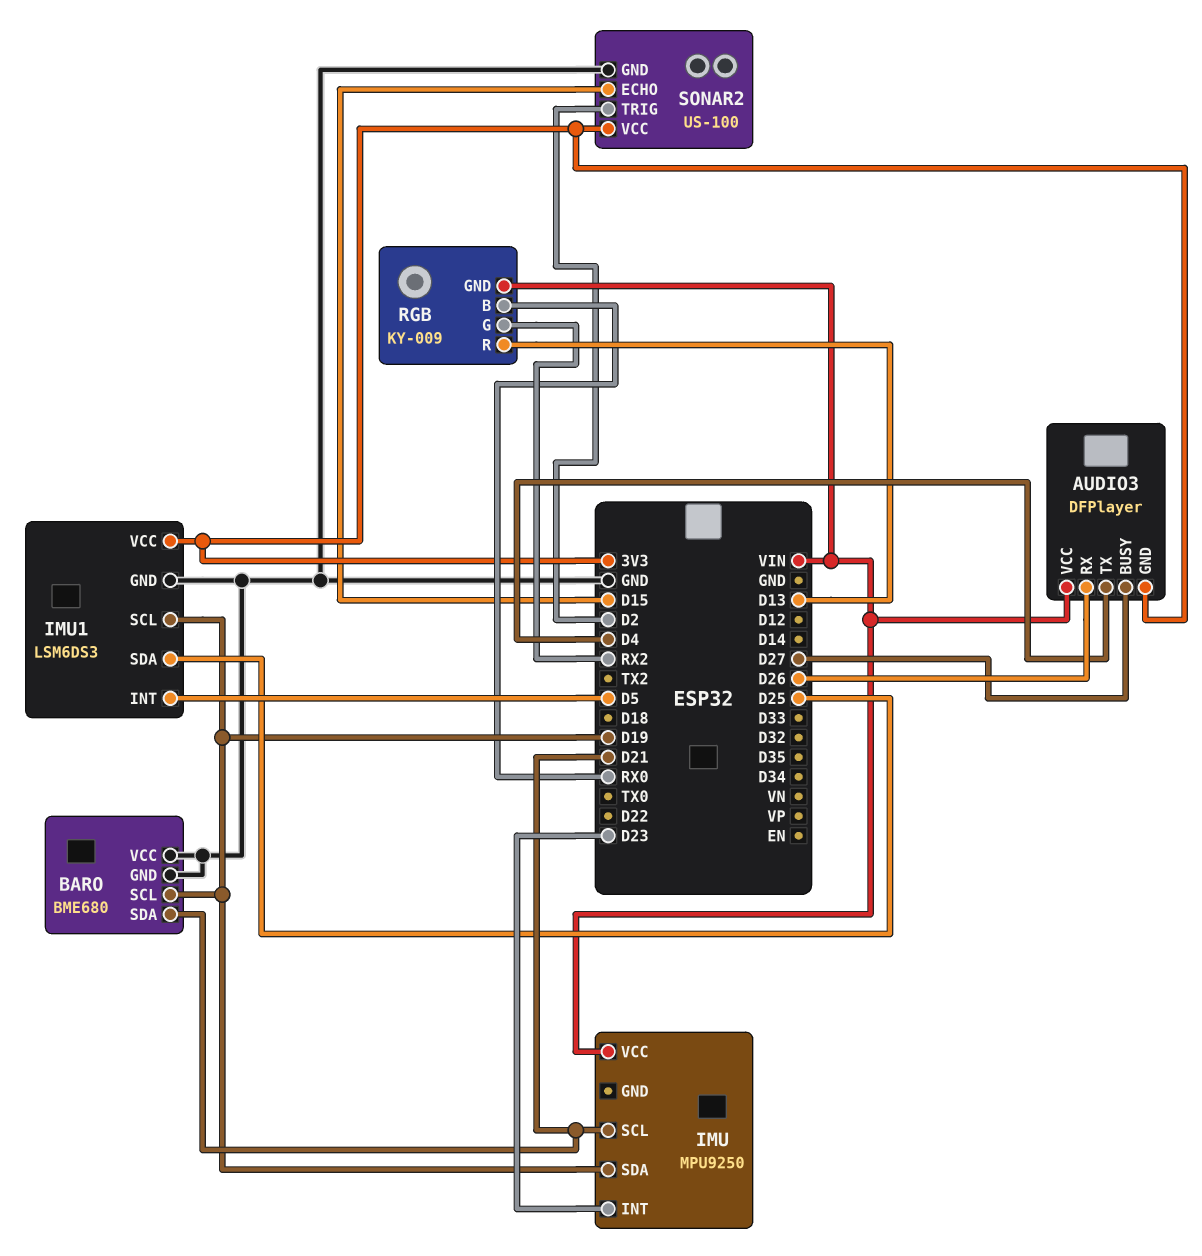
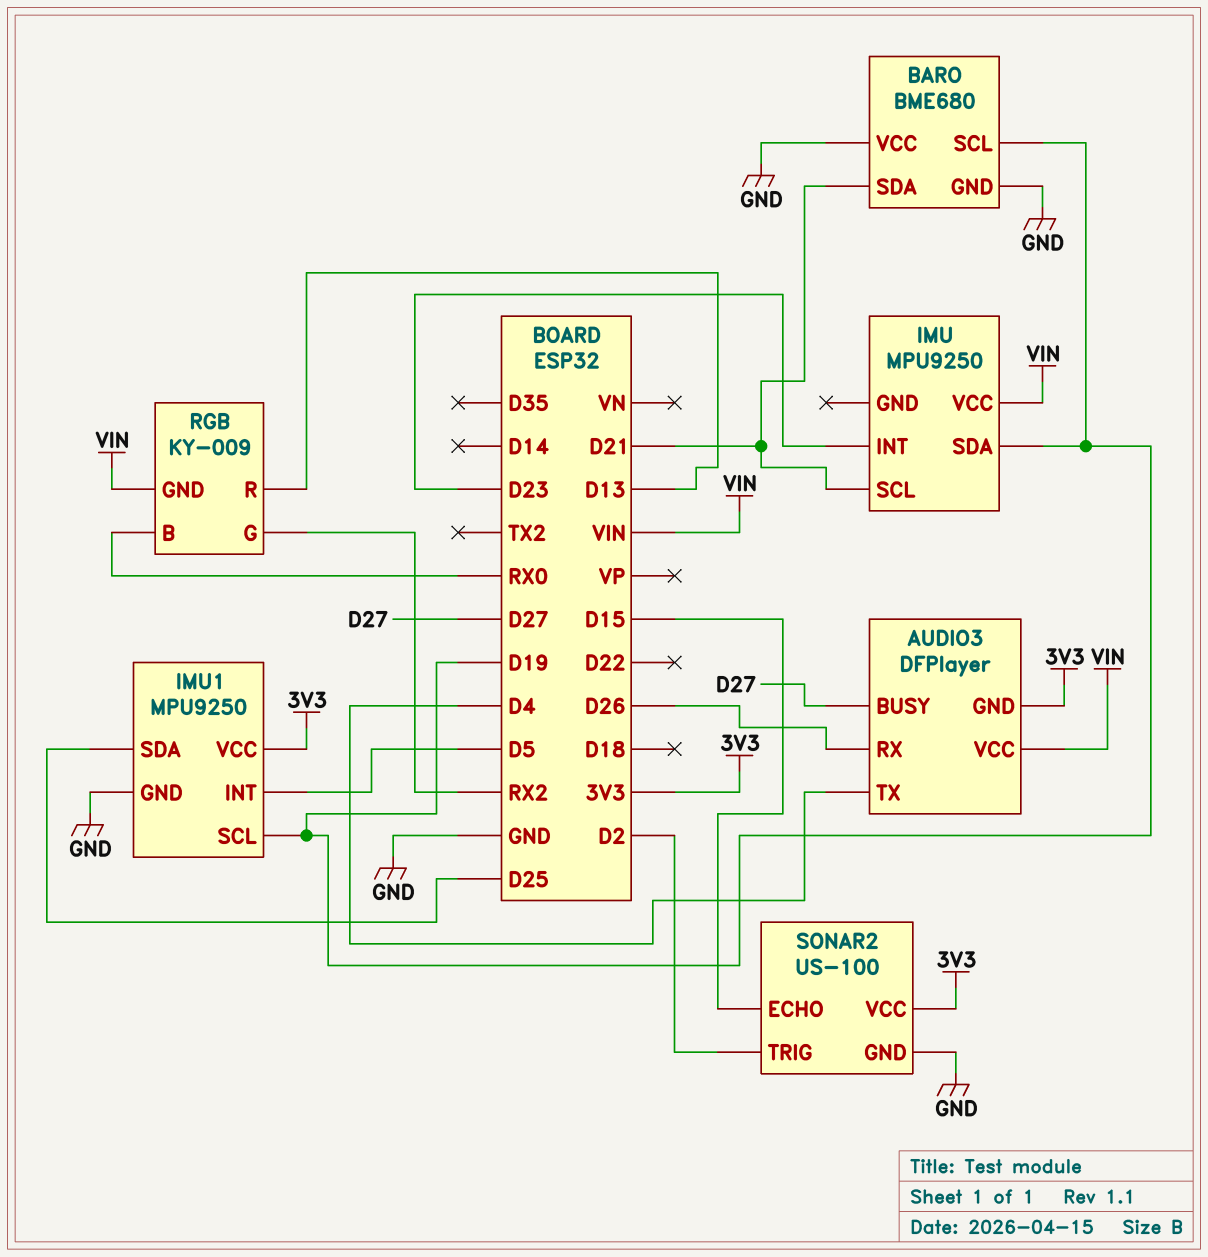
IMU1: LSM6DS3 -> MPU9250

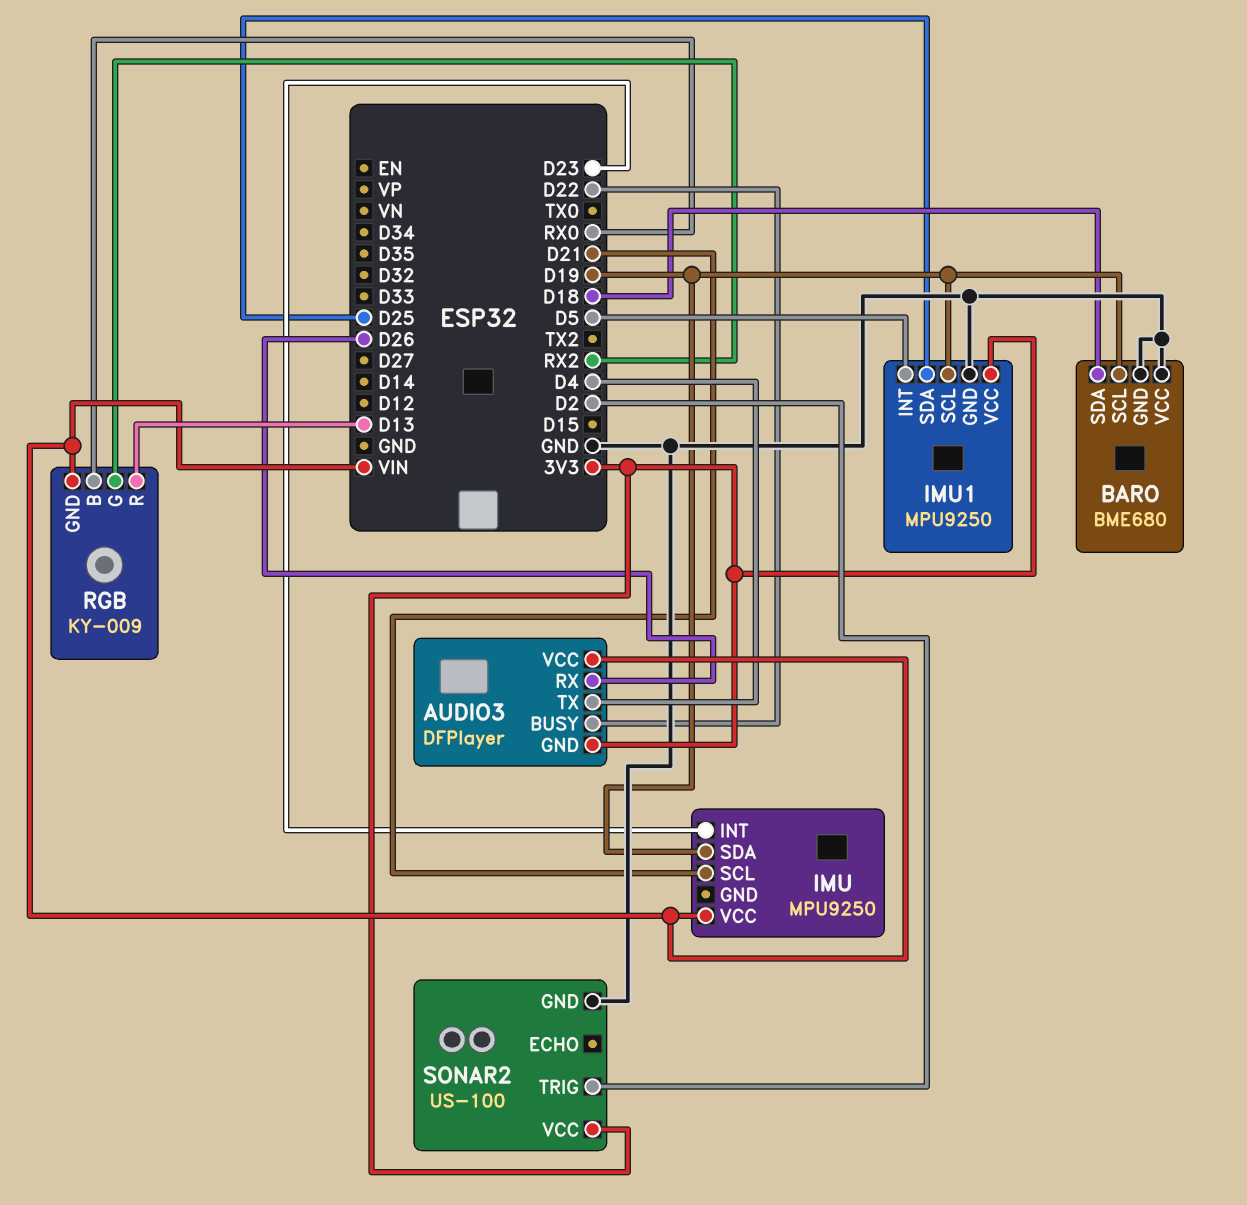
AUDIO3 pin BUSY: D27 -> D22
BARO pin SDA: D21 -> D18
SONAR2 pin ECHO: D15 -> none

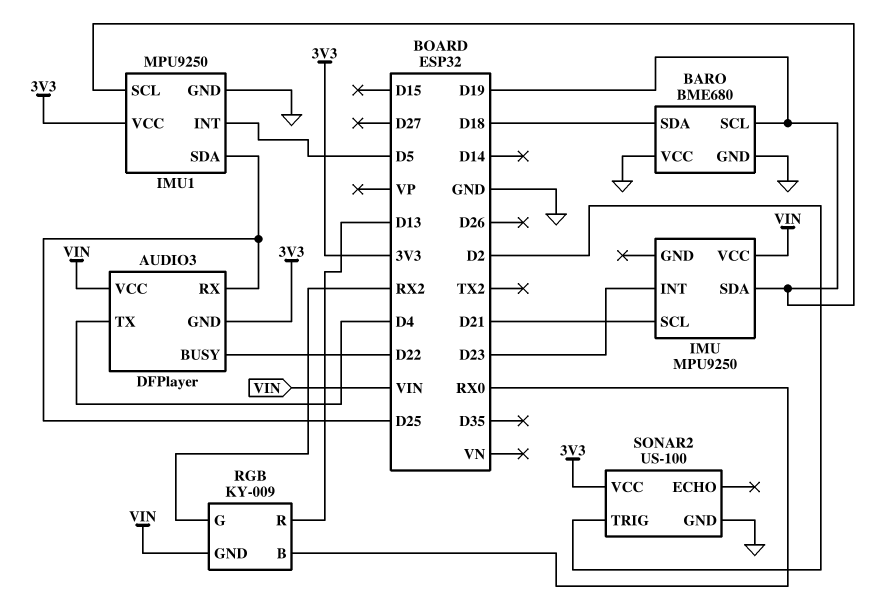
AUDIO3 pin RX: D26 -> D25

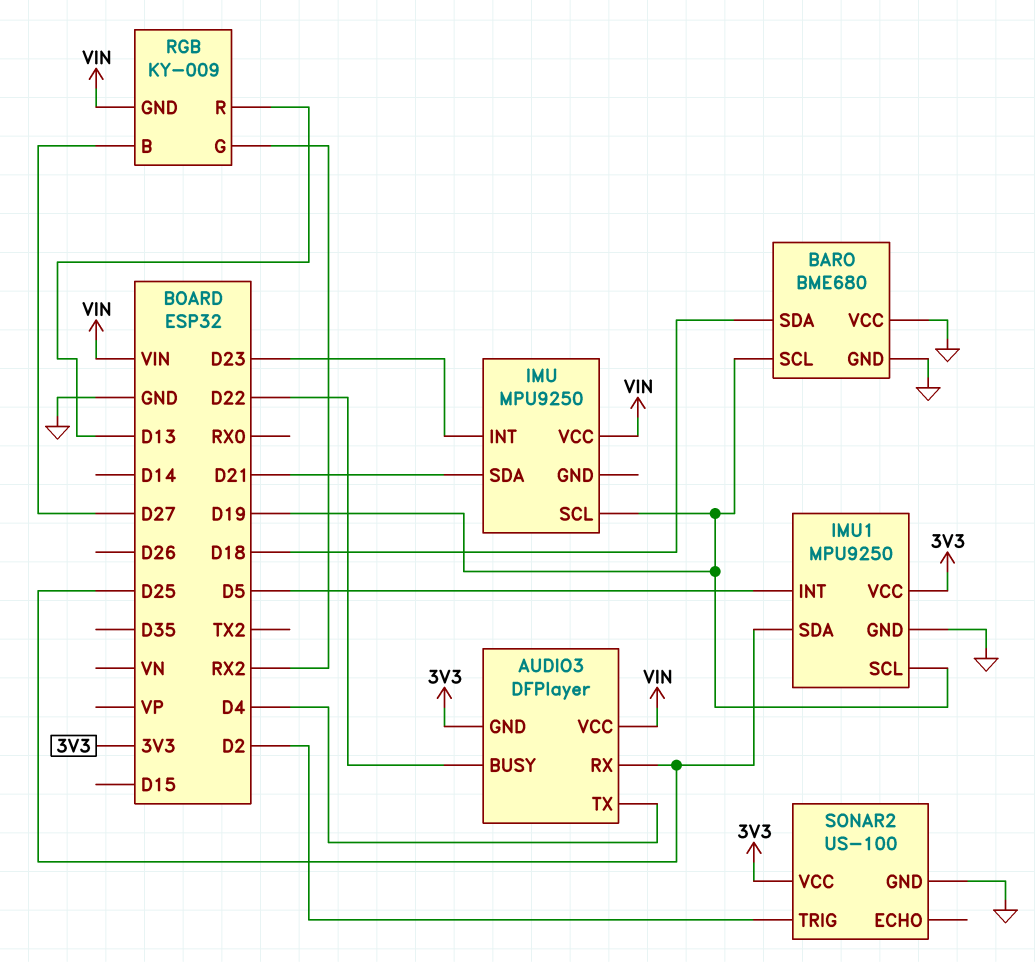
IMU pin SCL: D21 -> D19
IMU pin SDA: D19 -> D21
RGB pin B: RX0 -> D27

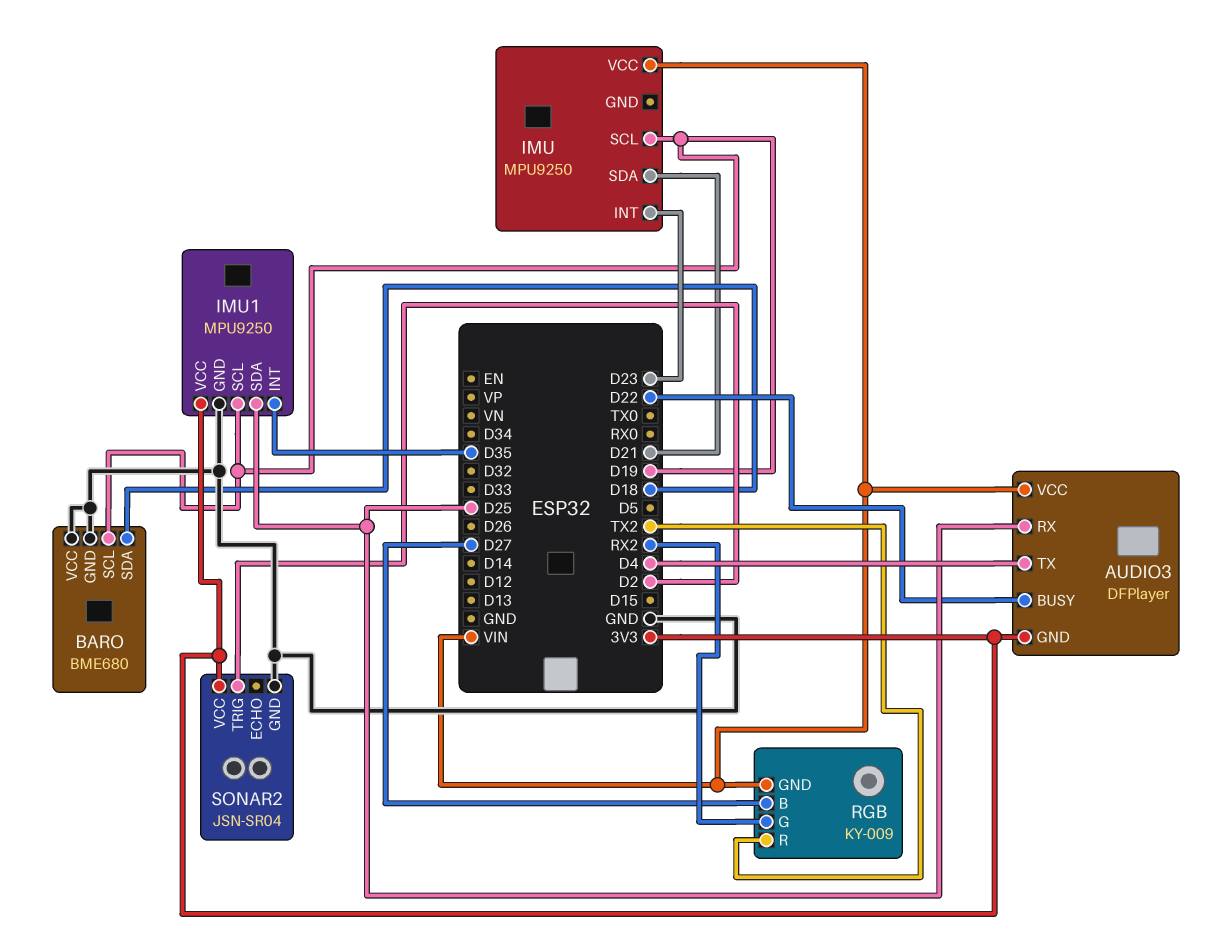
IMU1 pin INT: D5 -> D35
RGB pin R: D13 -> TX2
SONAR2: US-100 -> JSN-SR04

